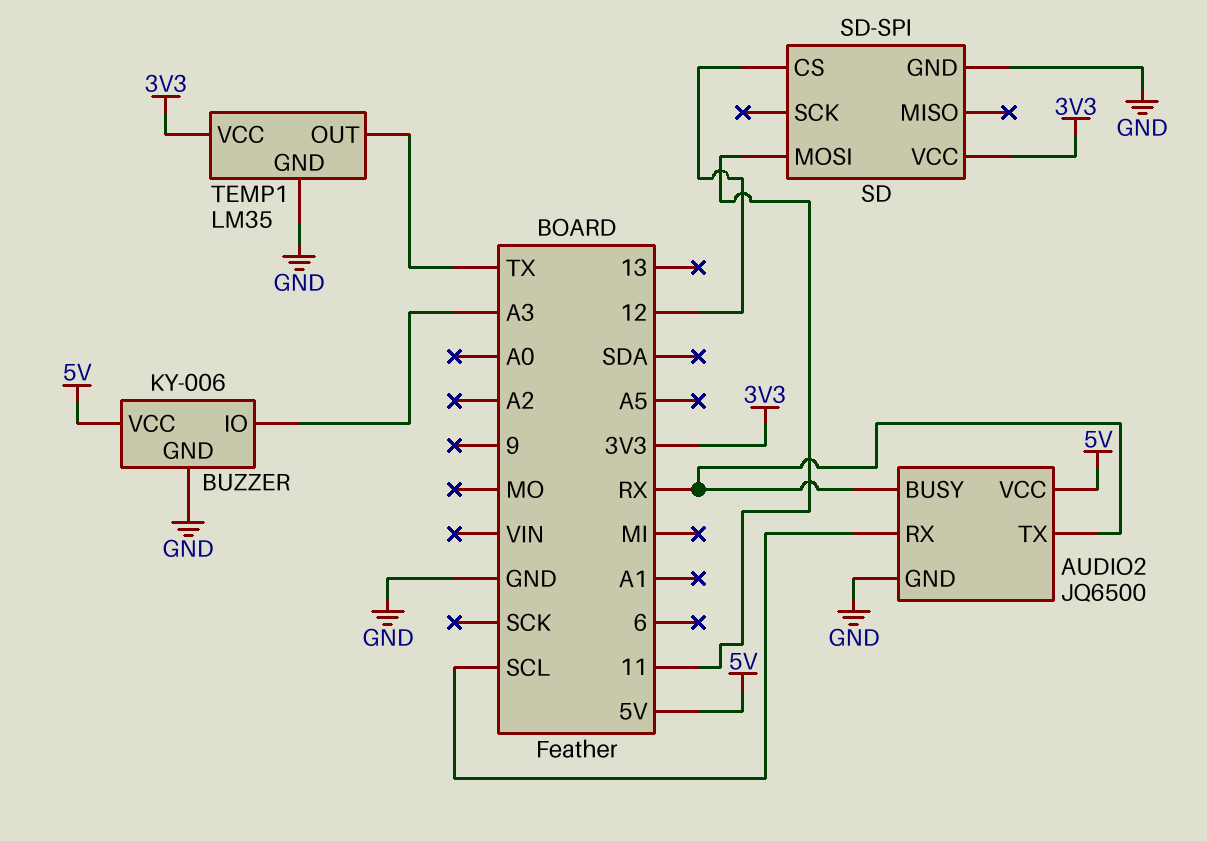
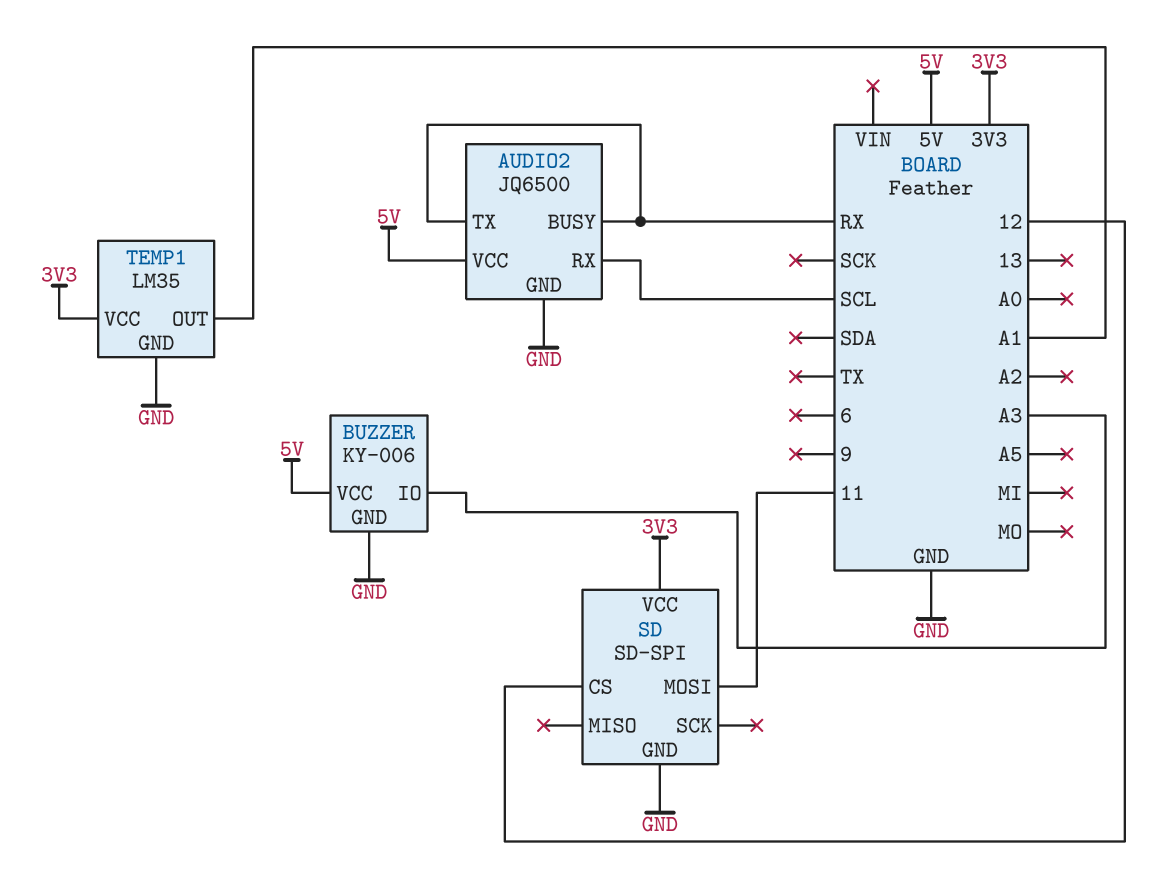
TEMP1 pin OUT: TX -> A1

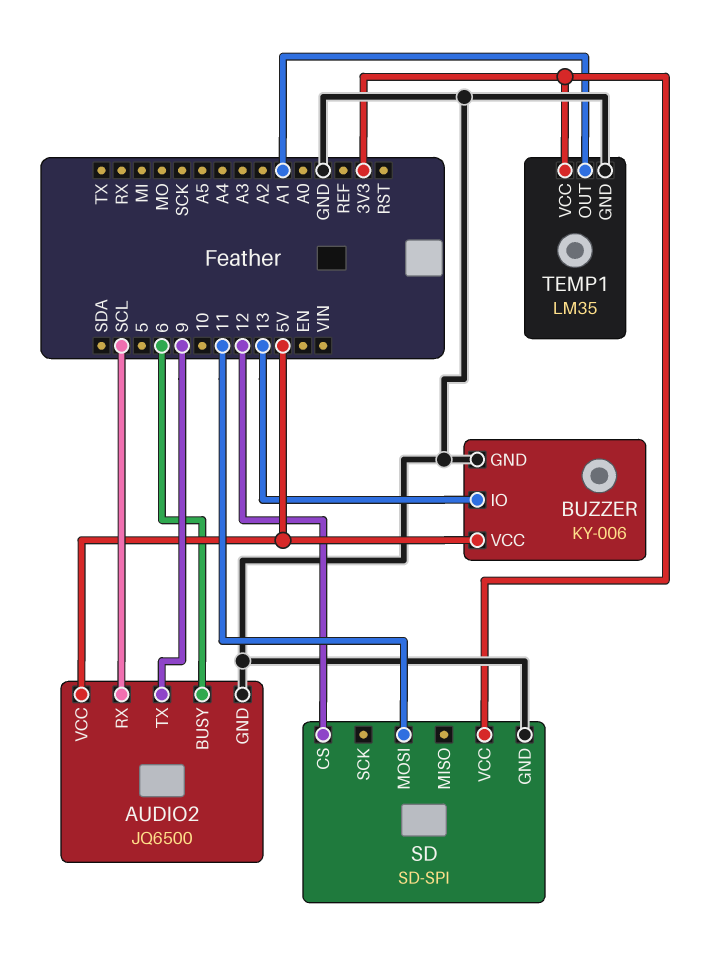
AUDIO2 pin BUSY: RX -> 6
AUDIO2 pin TX: RX -> 9
BUZZER pin IO: A3 -> 13

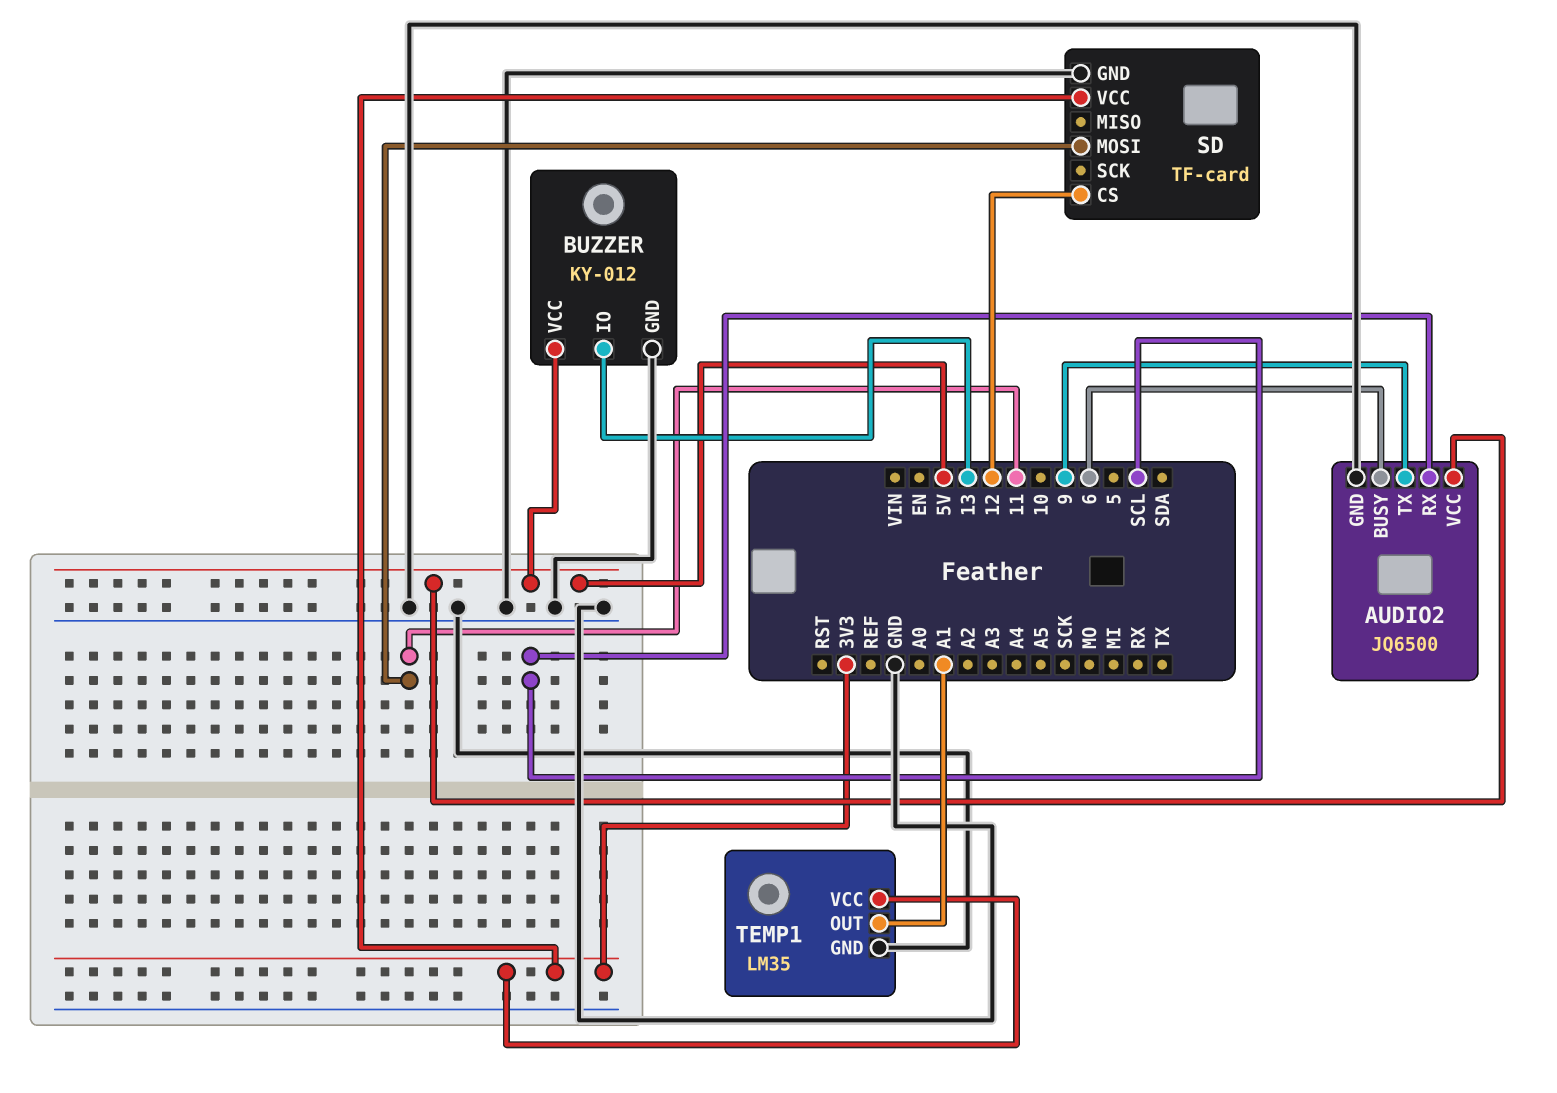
BUZZER: KY-006 -> KY-012
SD: SD-SPI -> TF-card

